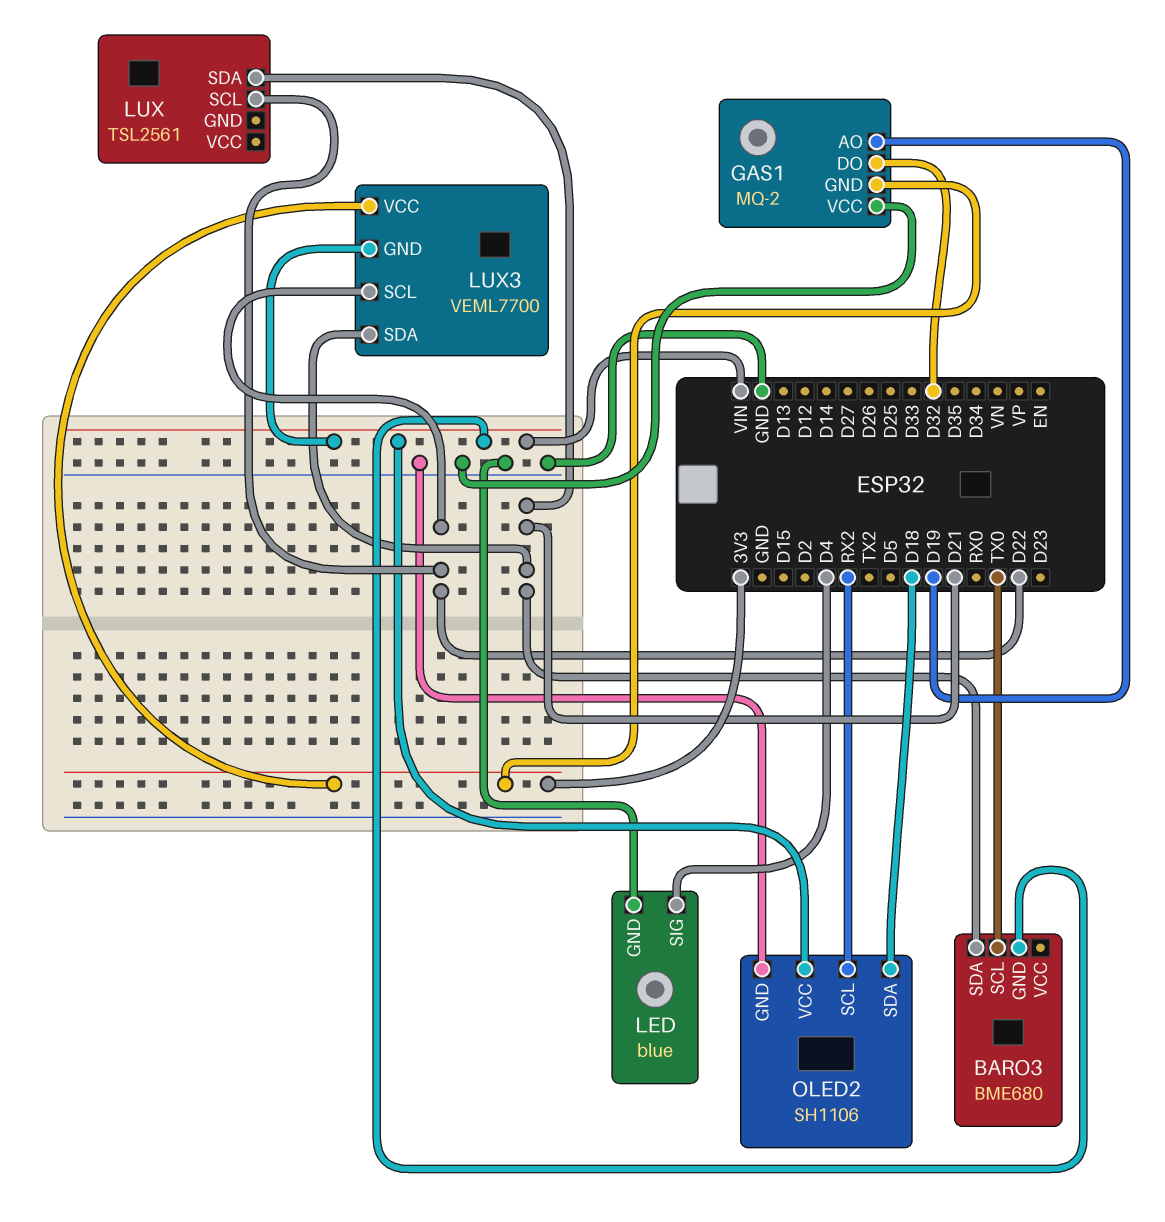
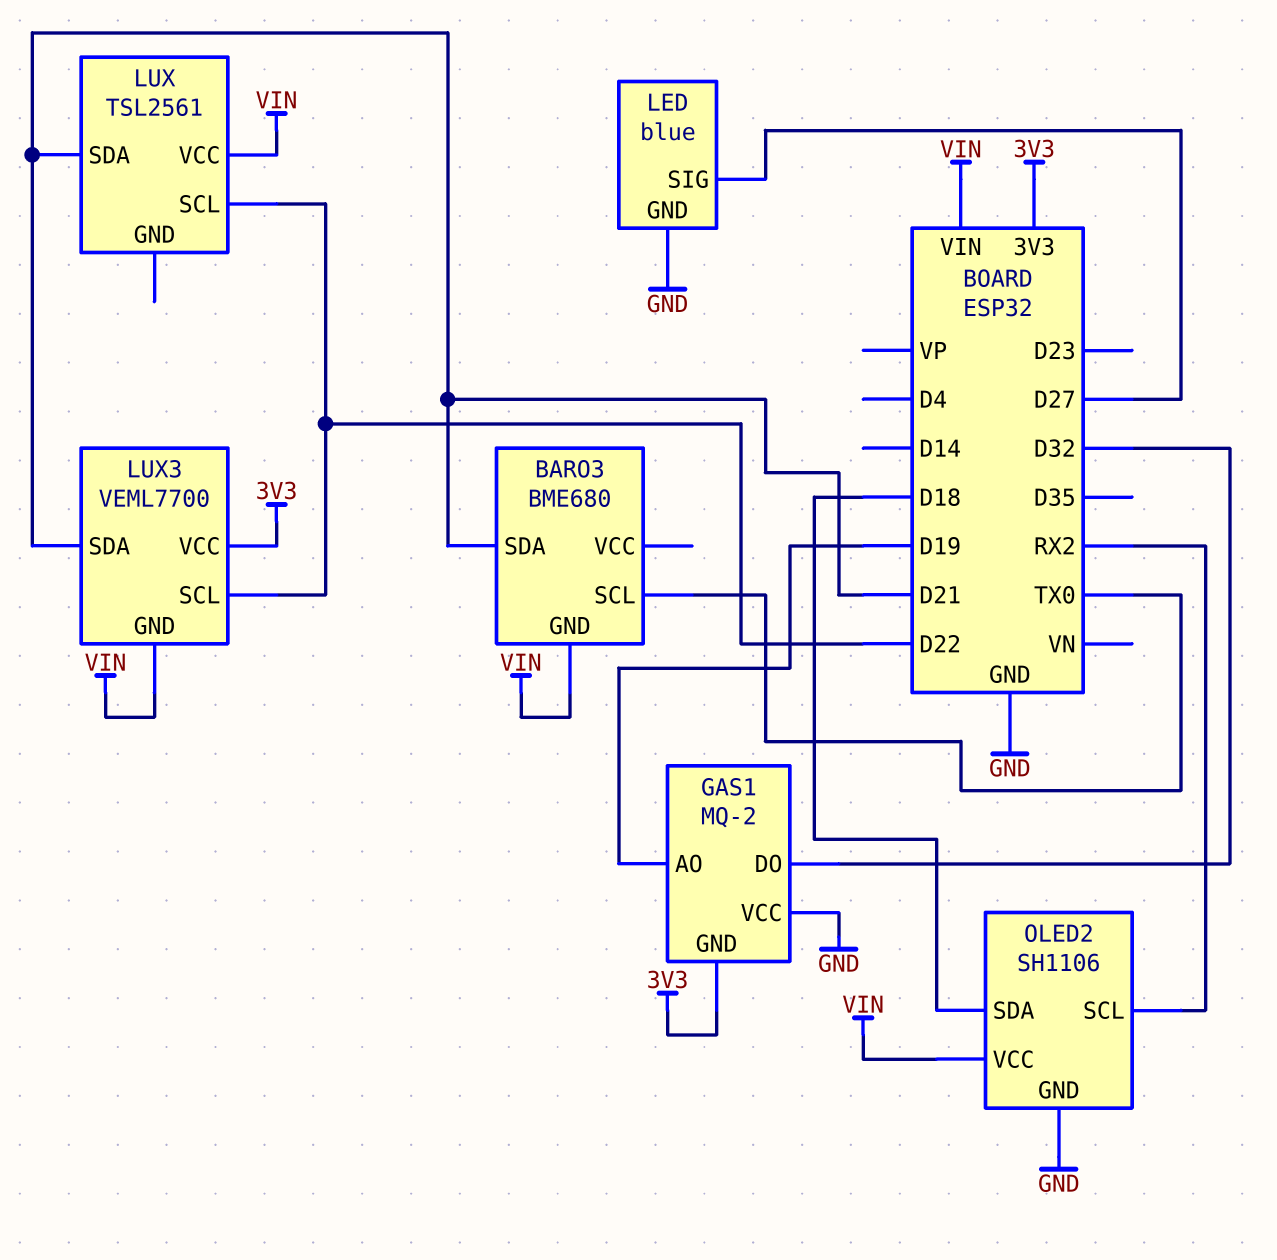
LED pin SIG: D4 -> D27
LUX pin VCC: none -> VIN

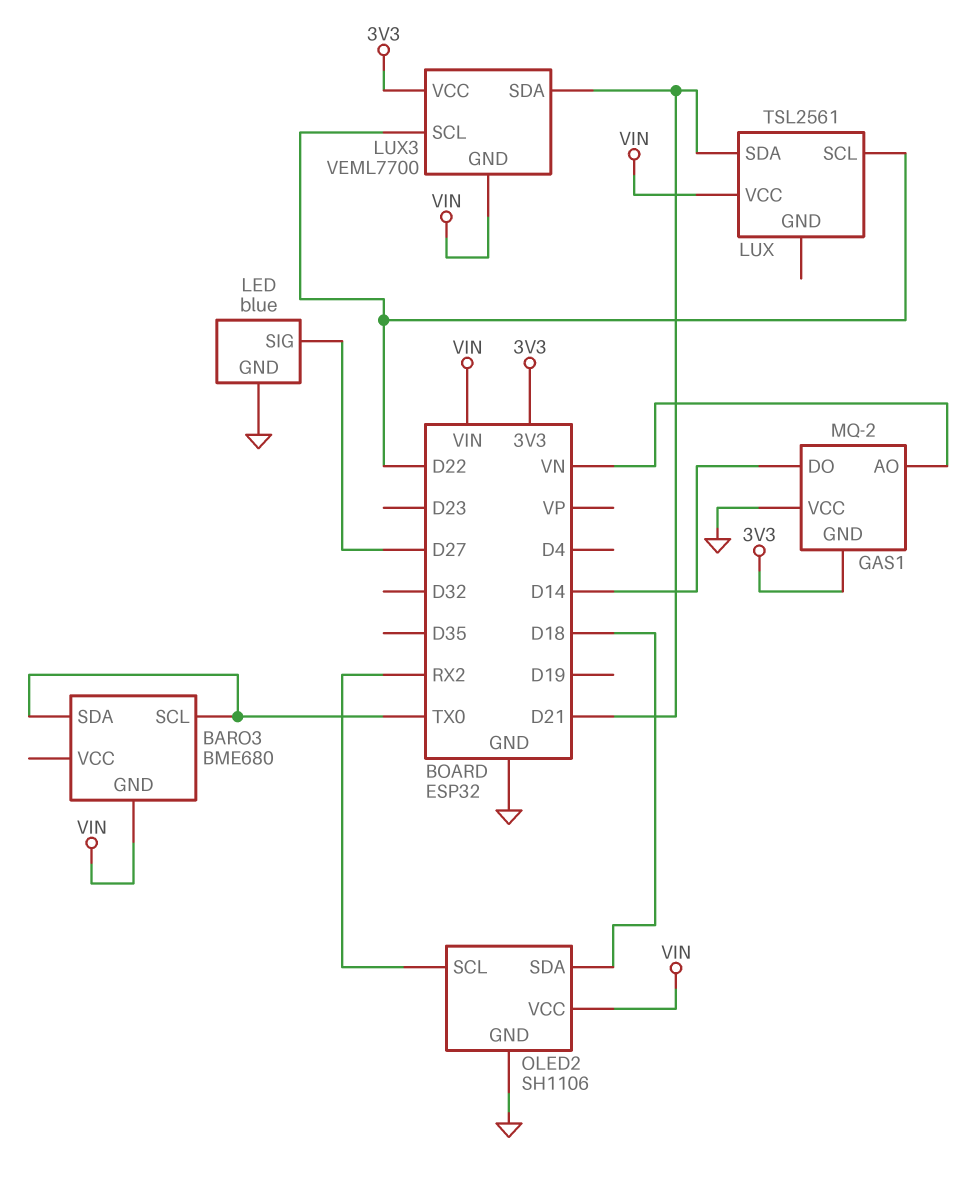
BARO3 pin SDA: D21 -> TX0
GAS1 pin AO: D19 -> VN
GAS1 pin DO: D32 -> D14

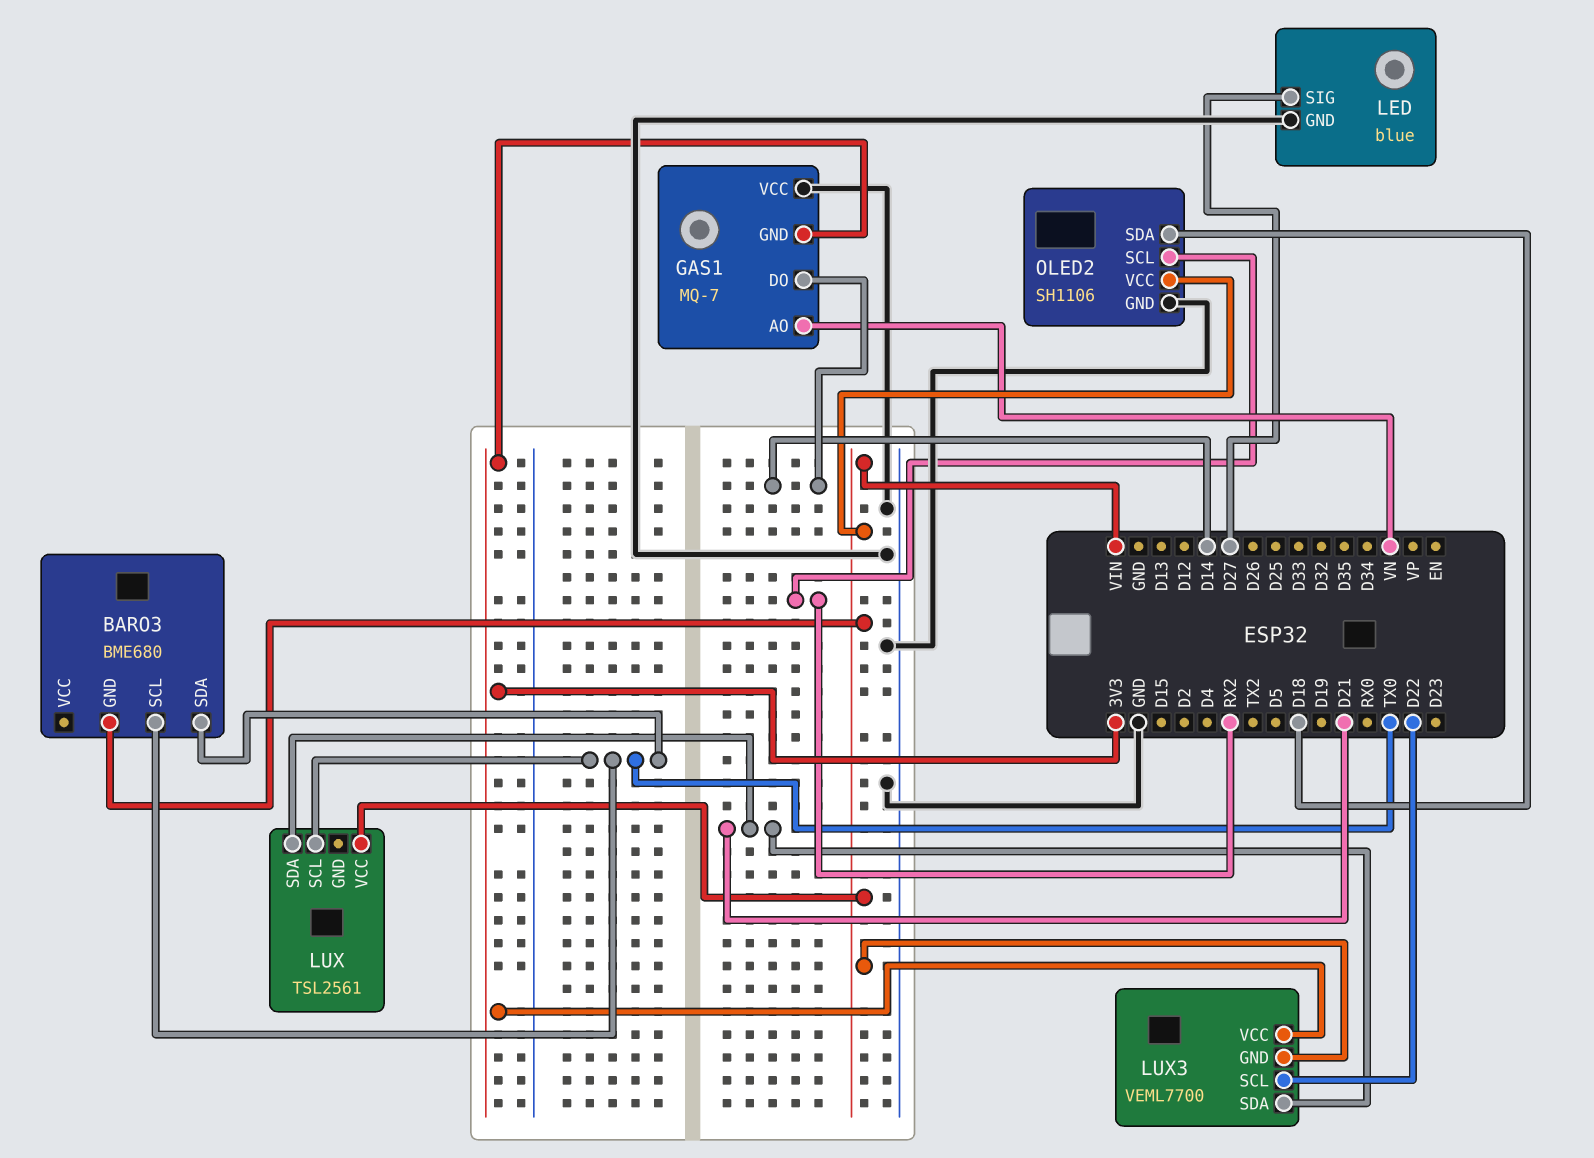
GAS1: MQ-2 -> MQ-7
LUX pin SCL: D22 -> TX0

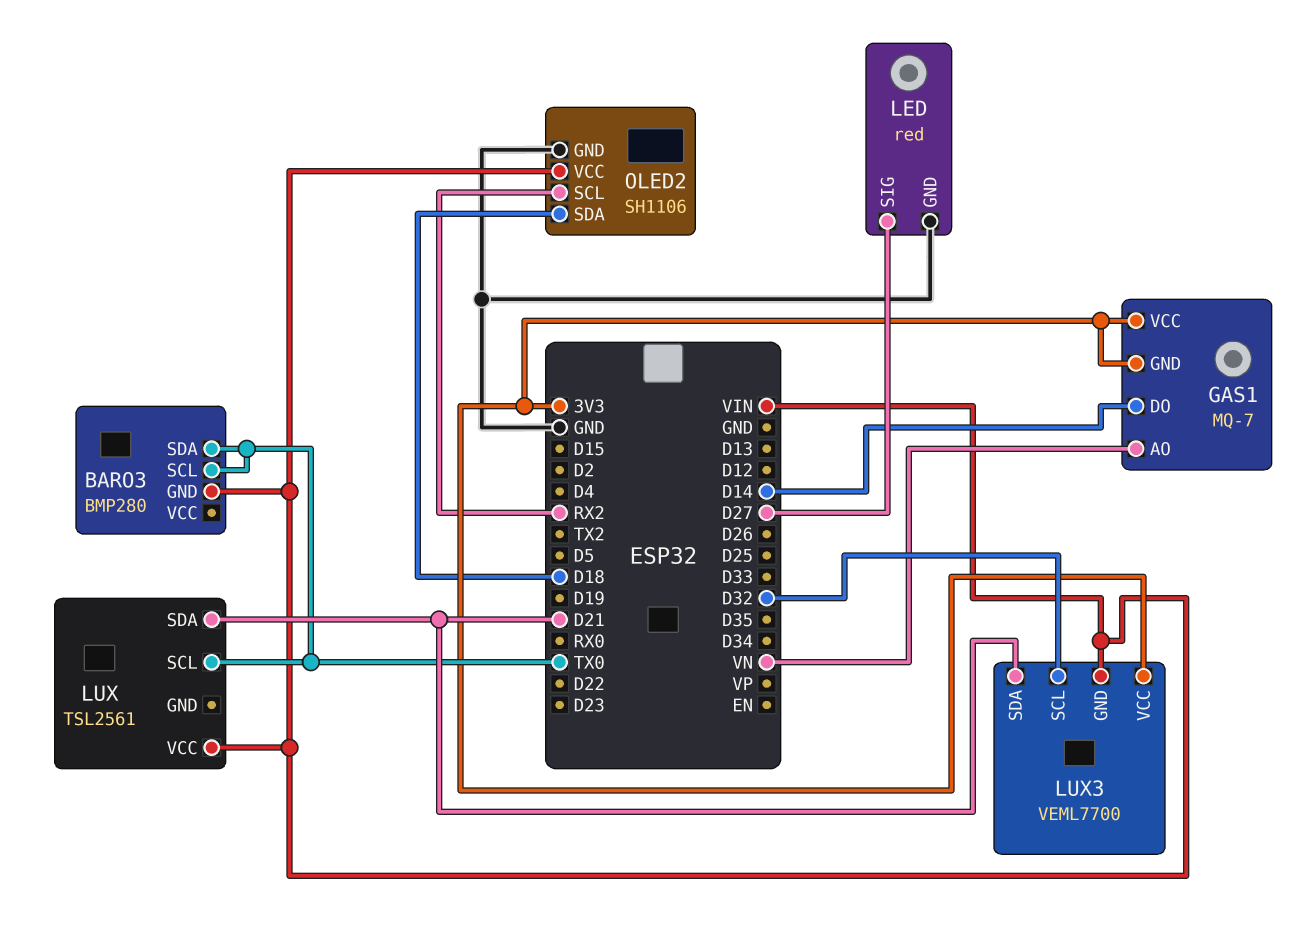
BARO3: BME680 -> BMP280
GAS1 pin VCC: GND -> 3V3
LED: blue -> red
LUX3 pin SCL: D22 -> D32

